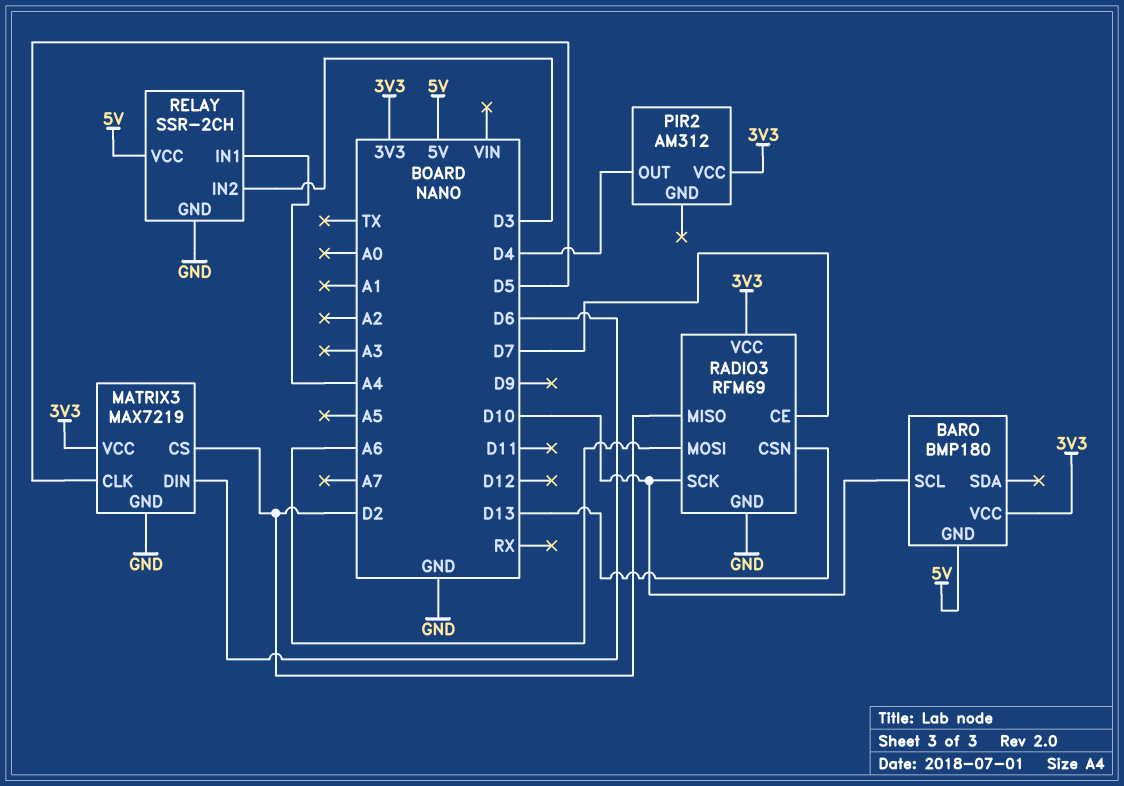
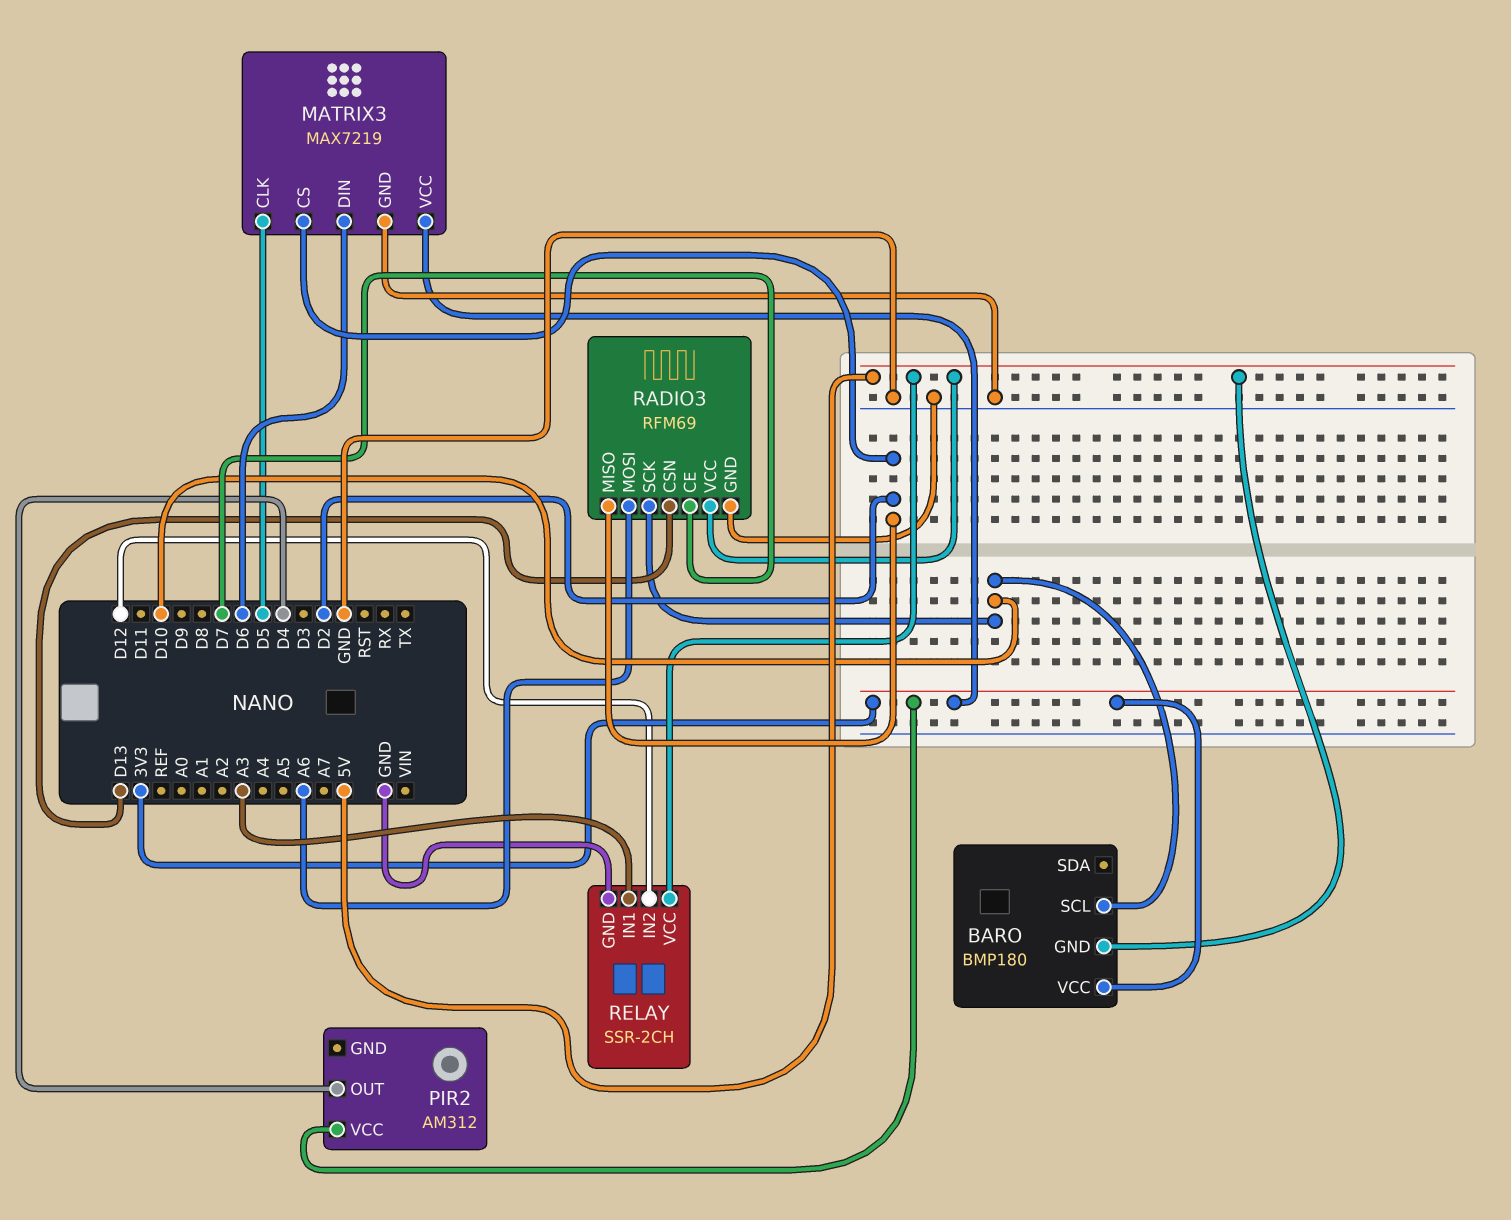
RADIO3 pin VCC: 3V3 -> 5V
RELAY pin IN1: A4 -> A3
RELAY pin IN2: D3 -> D12

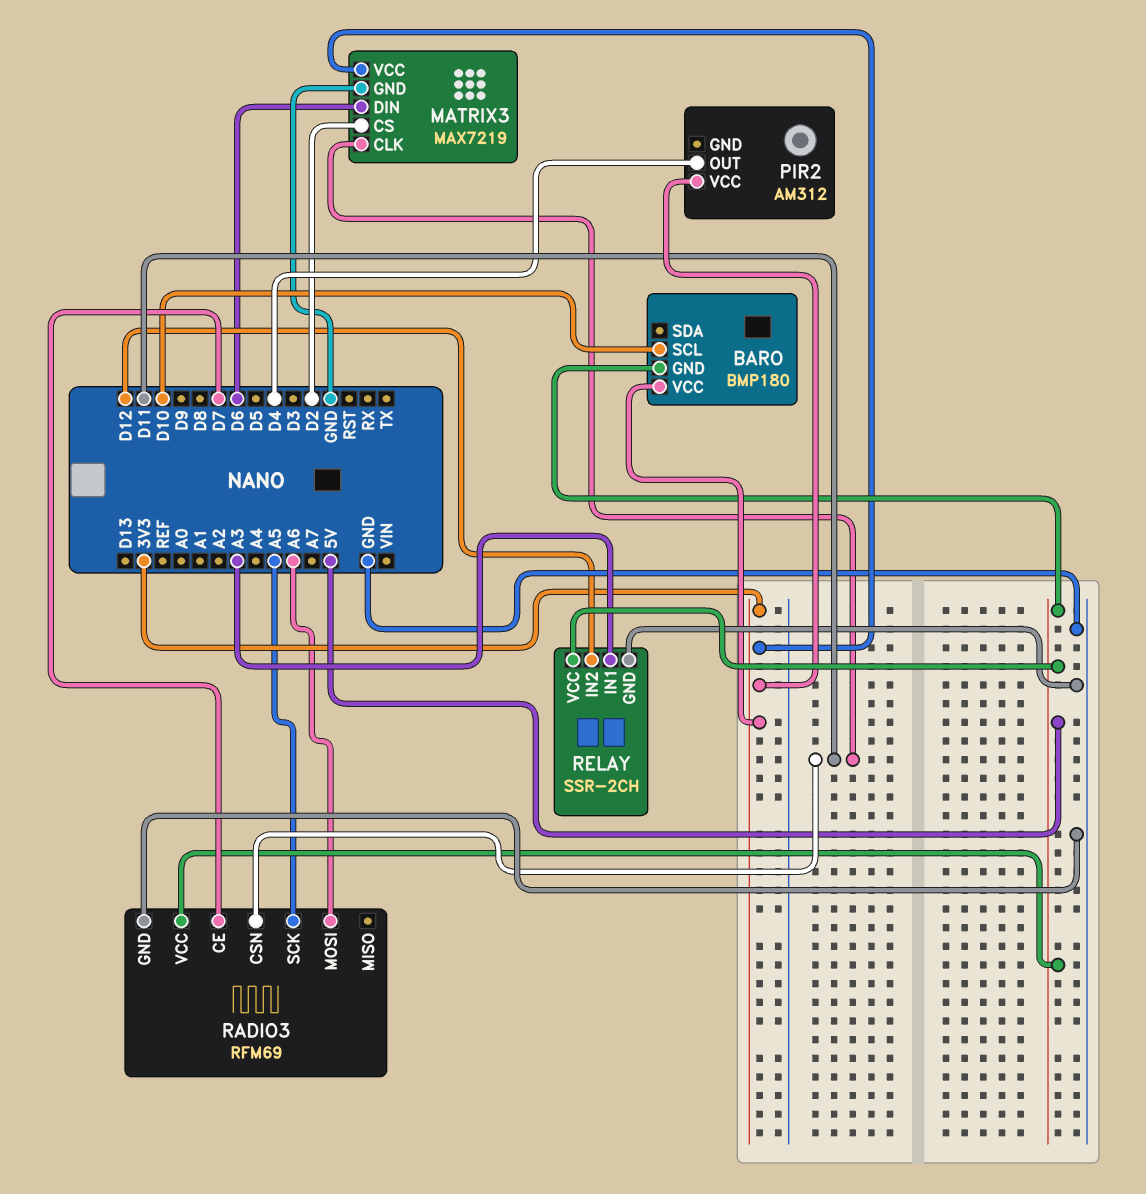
MATRIX3 pin CLK: D5 -> D11
RADIO3 pin CSN: D13 -> D11
RADIO3 pin MISO: D2 -> none
RADIO3 pin SCK: D10 -> A5

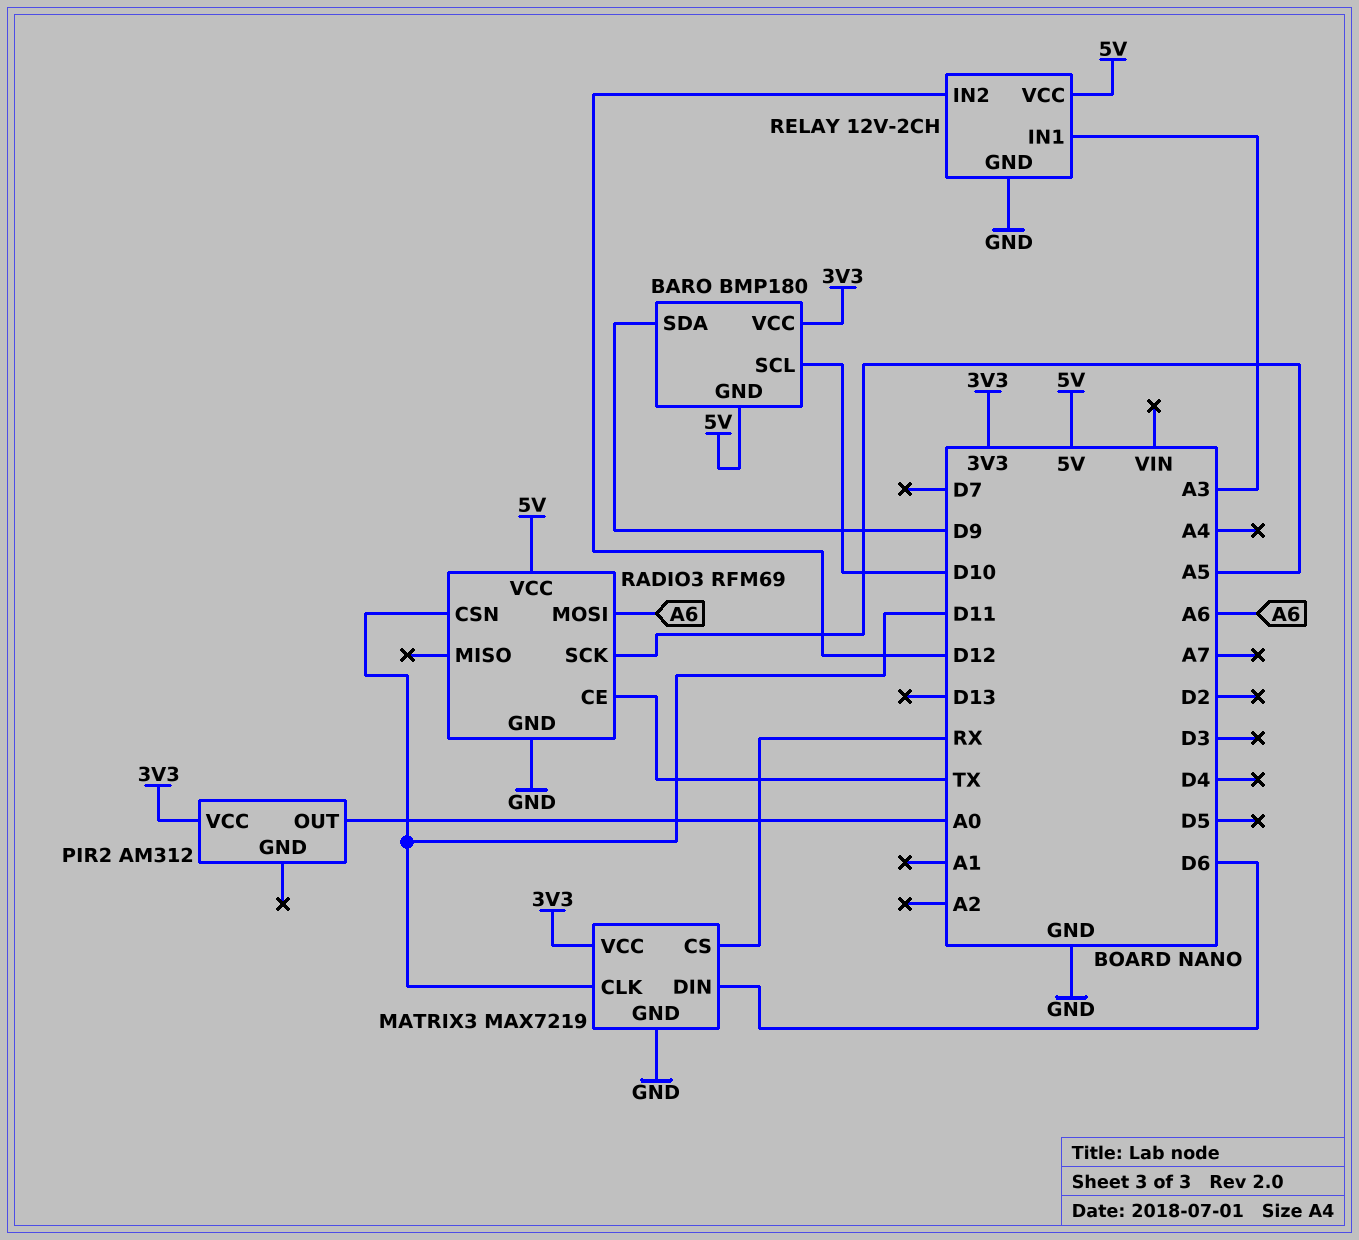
BARO pin SDA: none -> D9
MATRIX3 pin CS: D2 -> RX
PIR2 pin OUT: D4 -> A0
RADIO3 pin CE: D7 -> TX
RELAY: SSR-2CH -> 12V-2CH

